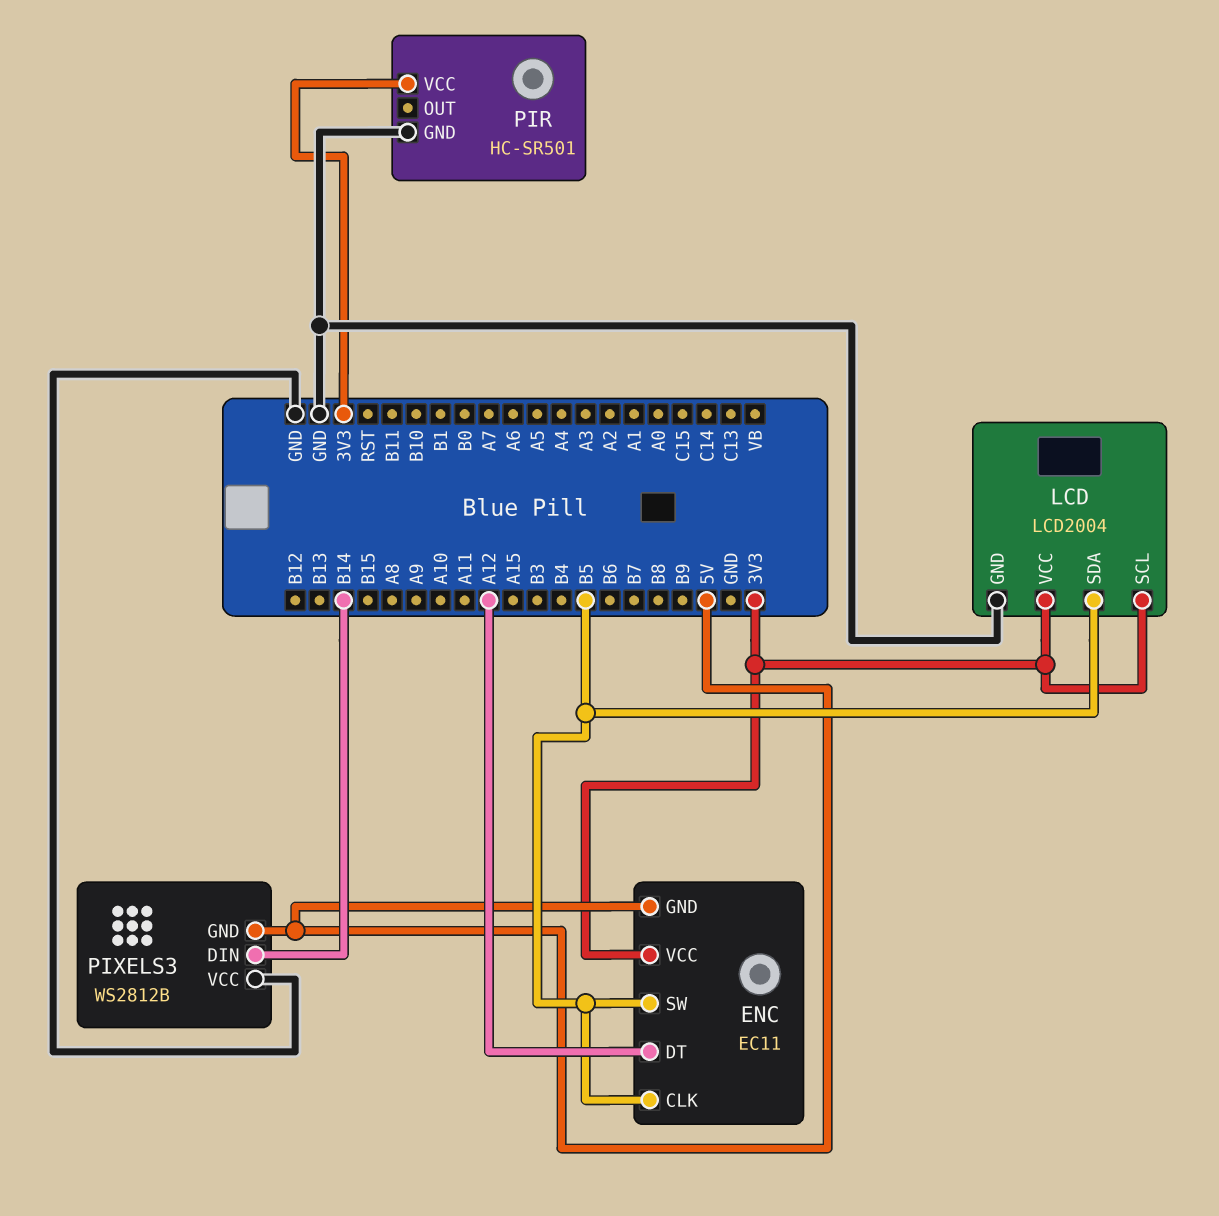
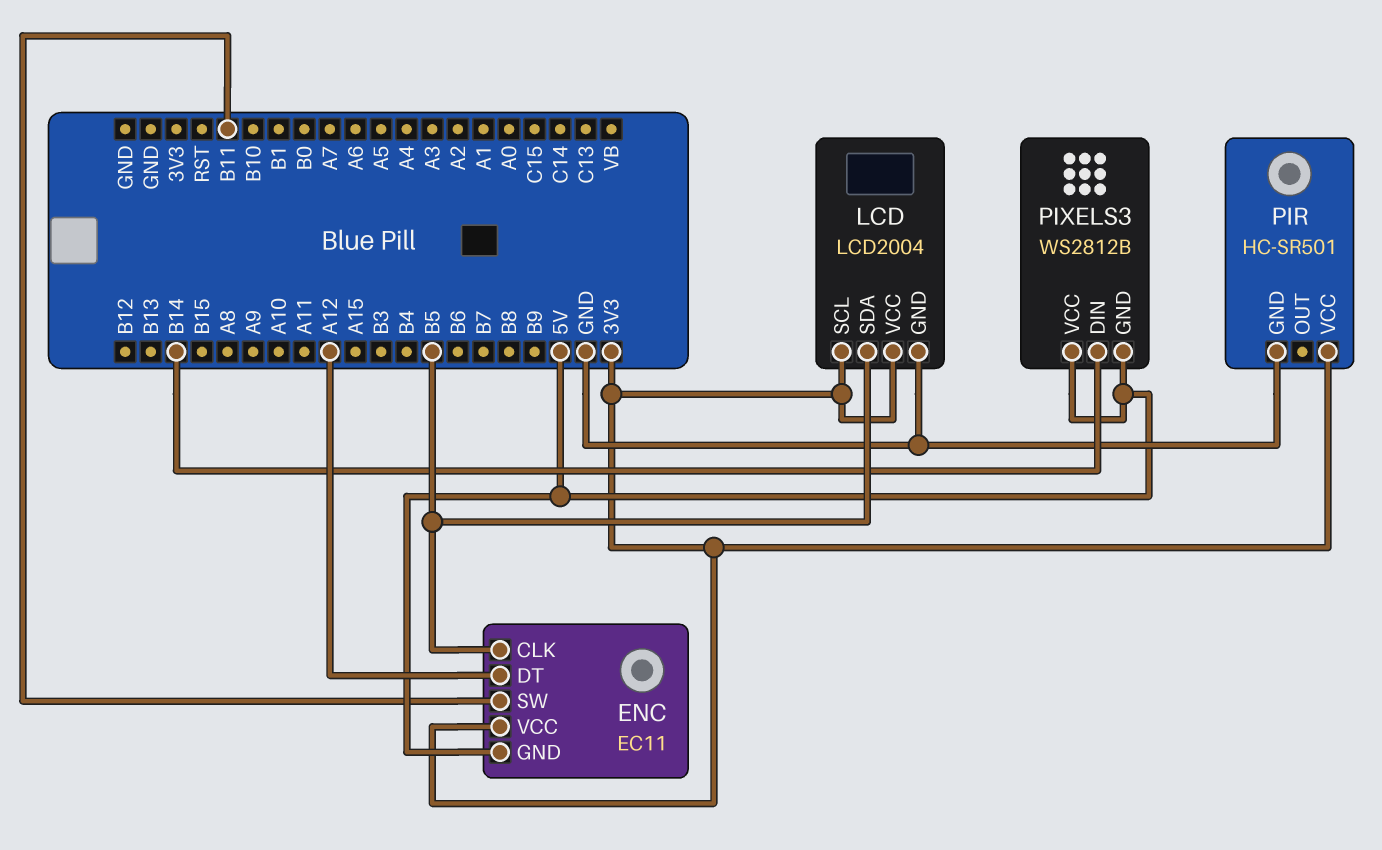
ENC pin SW: B5 -> B11
PIXELS3 pin VCC: GND -> 5V

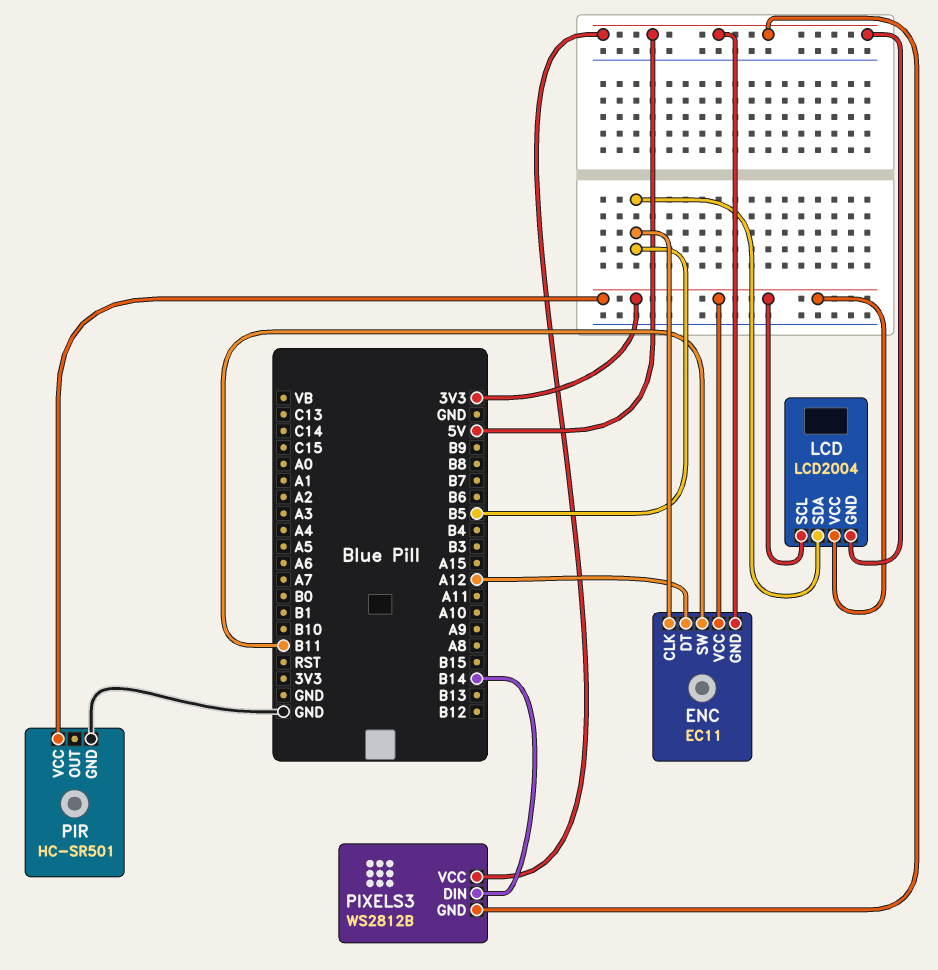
LCD pin GND: GND -> 5V

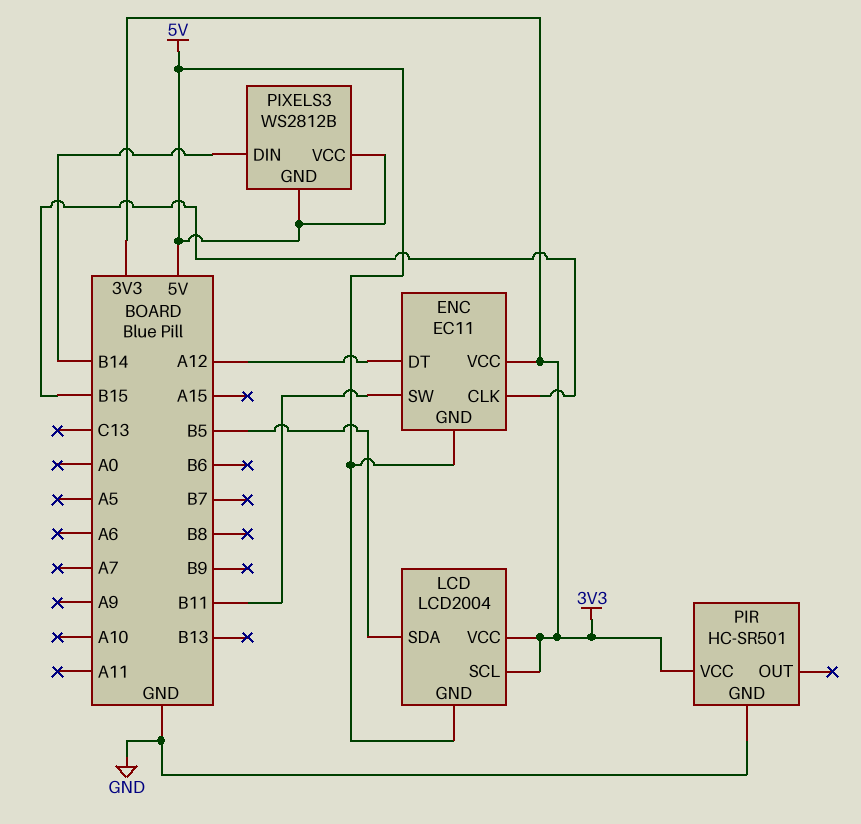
ENC pin CLK: B5 -> B15

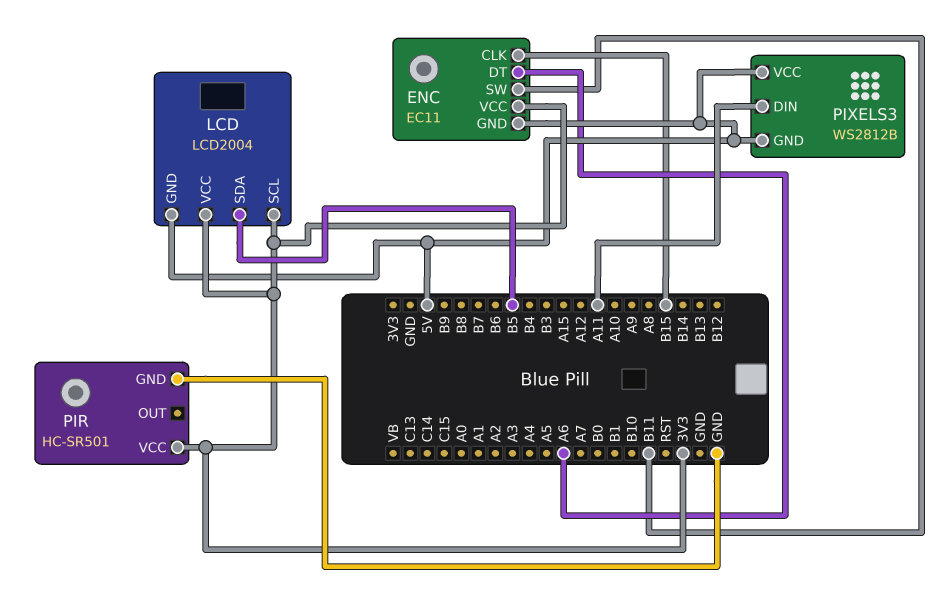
ENC pin DT: A12 -> A6
PIXELS3 pin DIN: B14 -> A11

